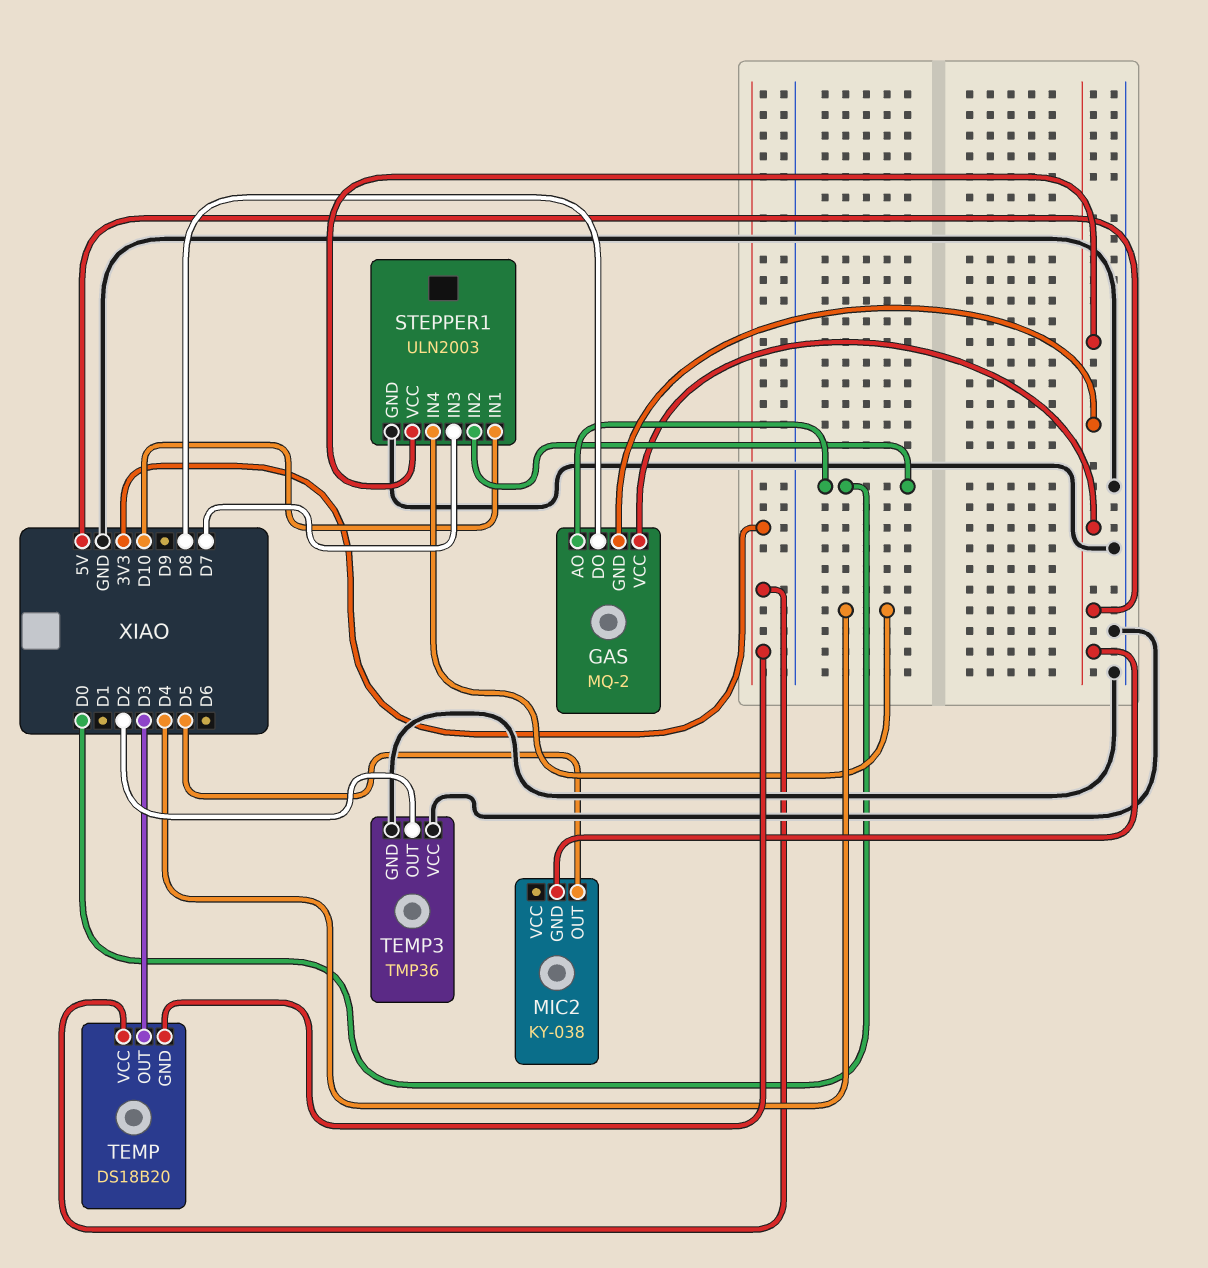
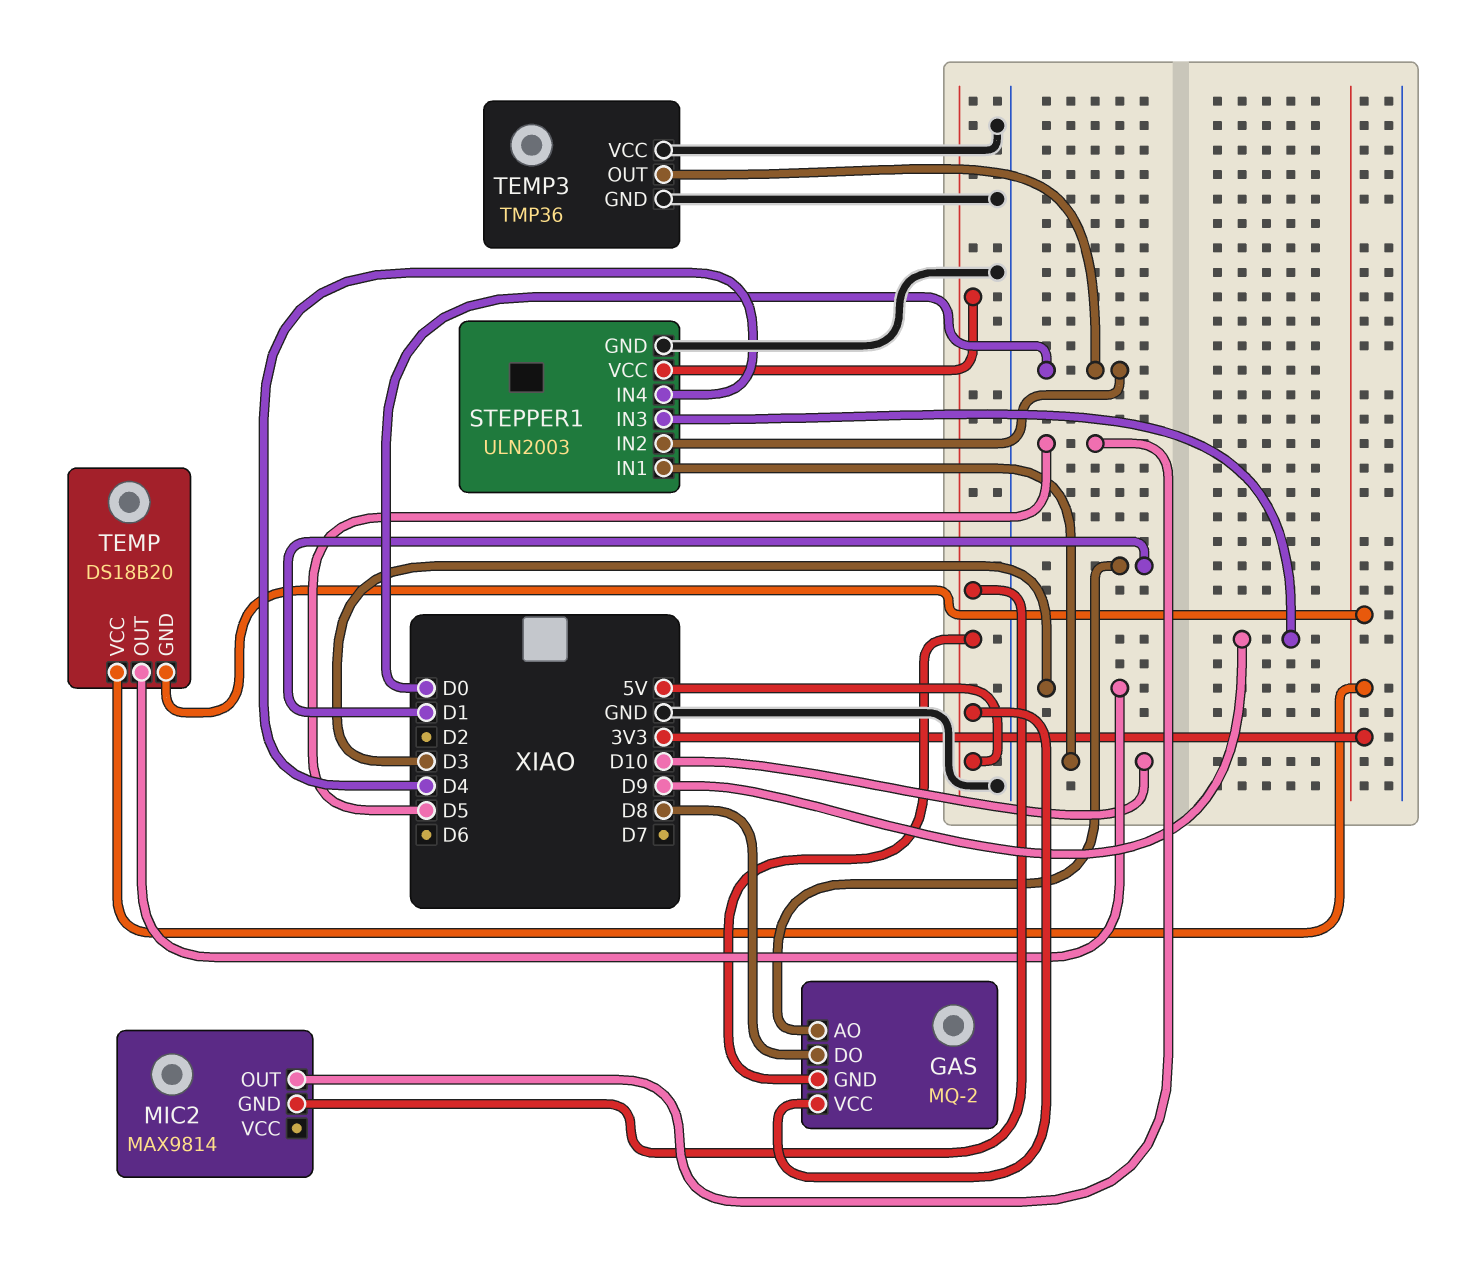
GAS pin AO: D0 -> D1
MIC2: KY-038 -> MAX9814
STEPPER1 pin IN3: D7 -> D9
TEMP3 pin OUT: D2 -> D0

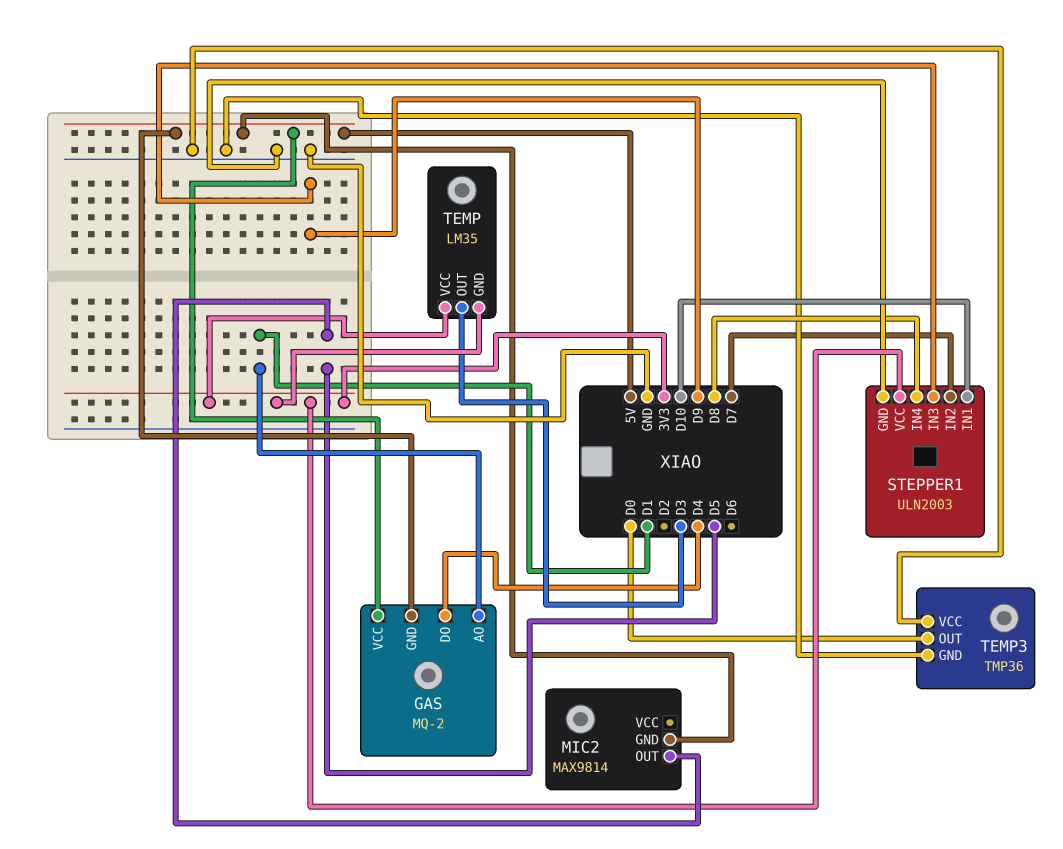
GAS pin DO: D8 -> D4
STEPPER1 pin IN2: D0 -> D7
STEPPER1 pin IN4: D4 -> D8
STEPPER1 pin VCC: 5V -> 3V3
TEMP: DS18B20 -> LM35

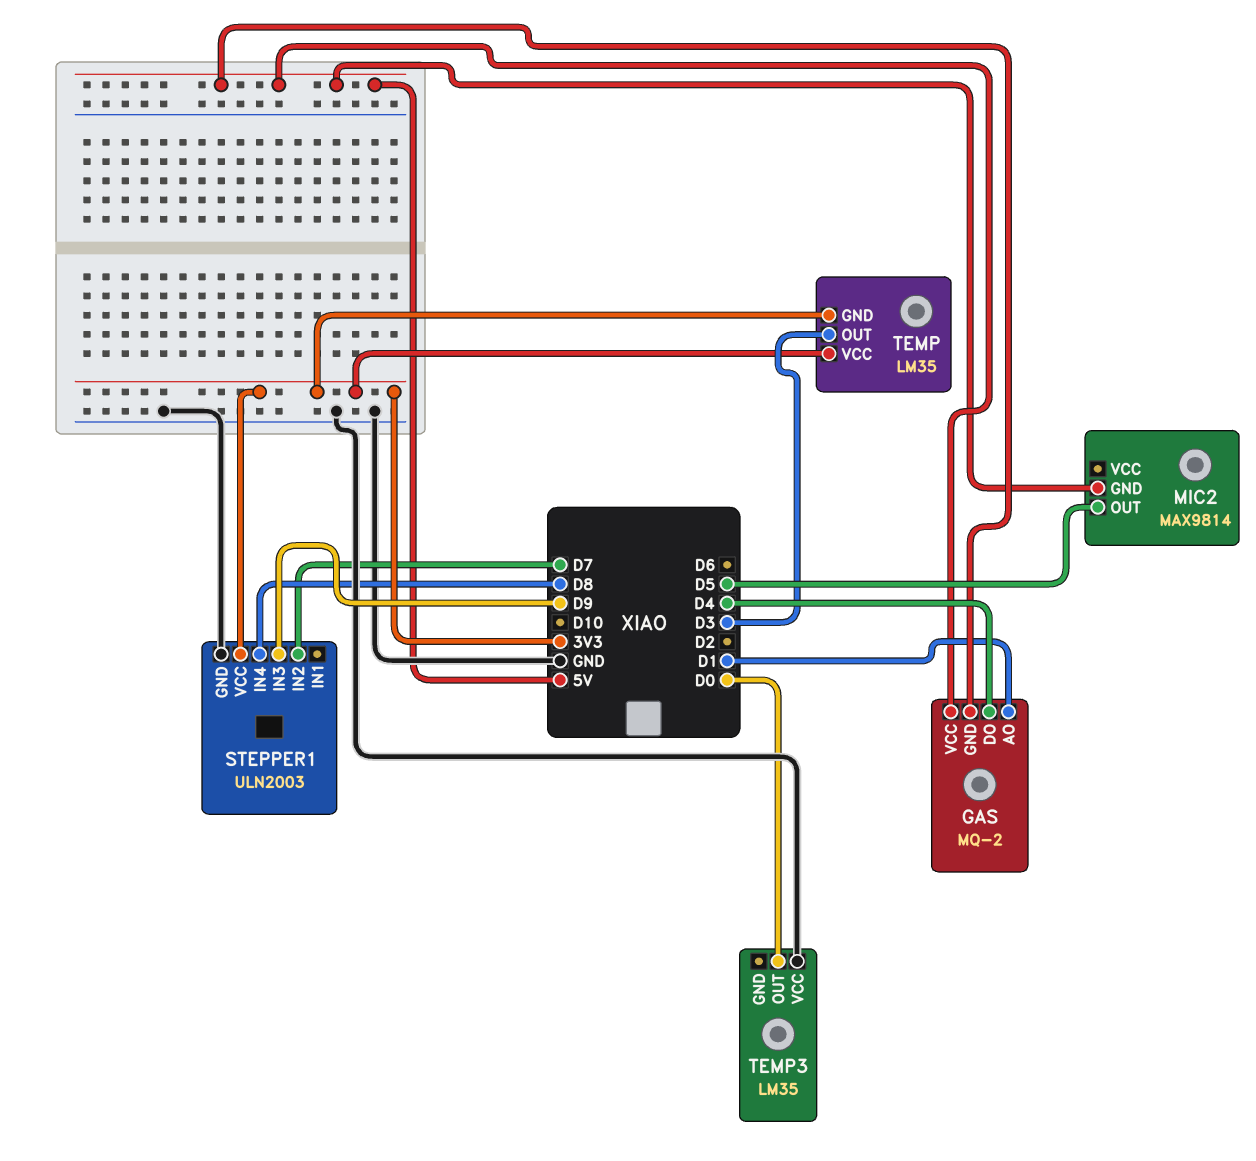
STEPPER1 pin IN1: D10 -> none
TEMP3: TMP36 -> LM35
TEMP3 pin GND: GND -> none

